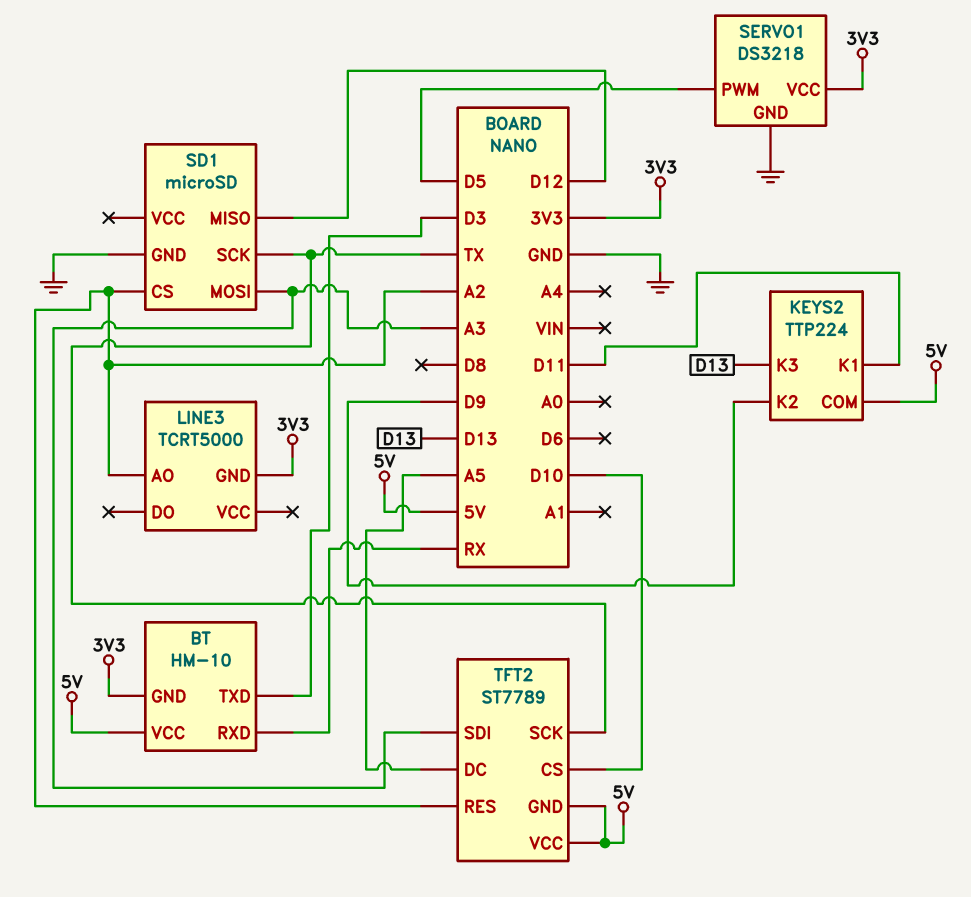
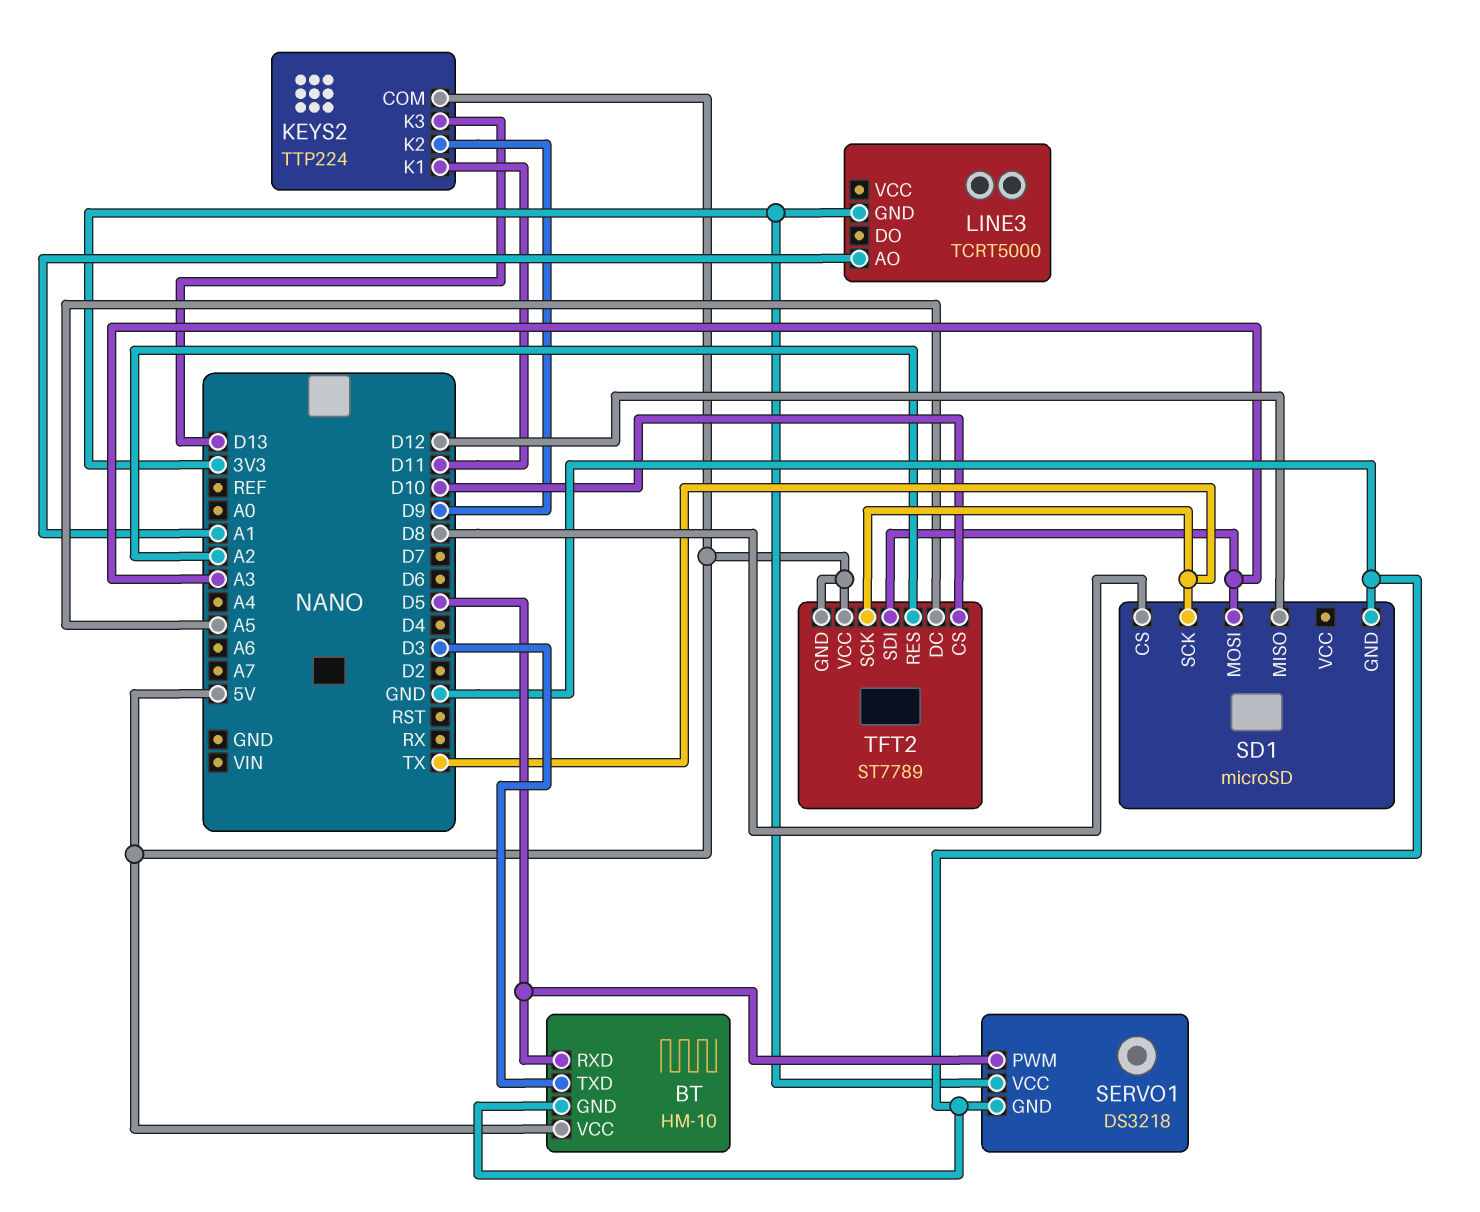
BT pin GND: 3V3 -> GND
BT pin RXD: RX -> D5
LINE3 pin AO: A2 -> A1
SD1 pin CS: A2 -> D8

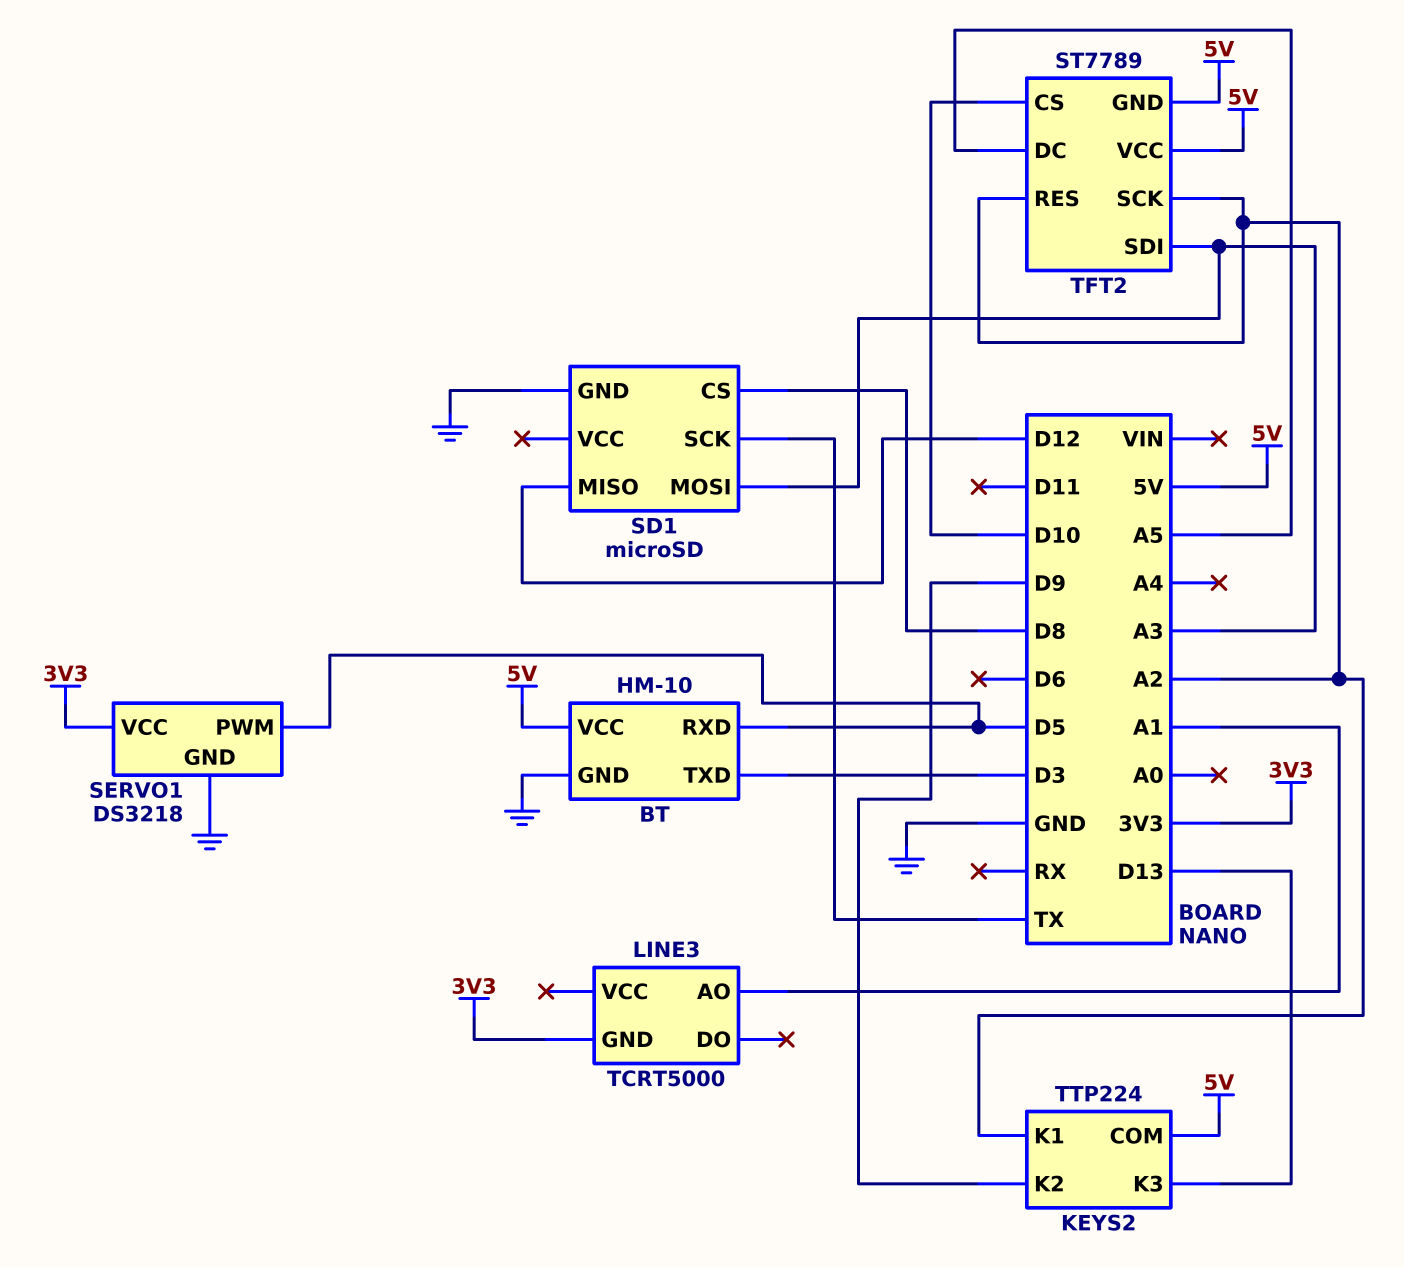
KEYS2 pin K1: D11 -> A2
TFT2 pin SCK: TX -> A2

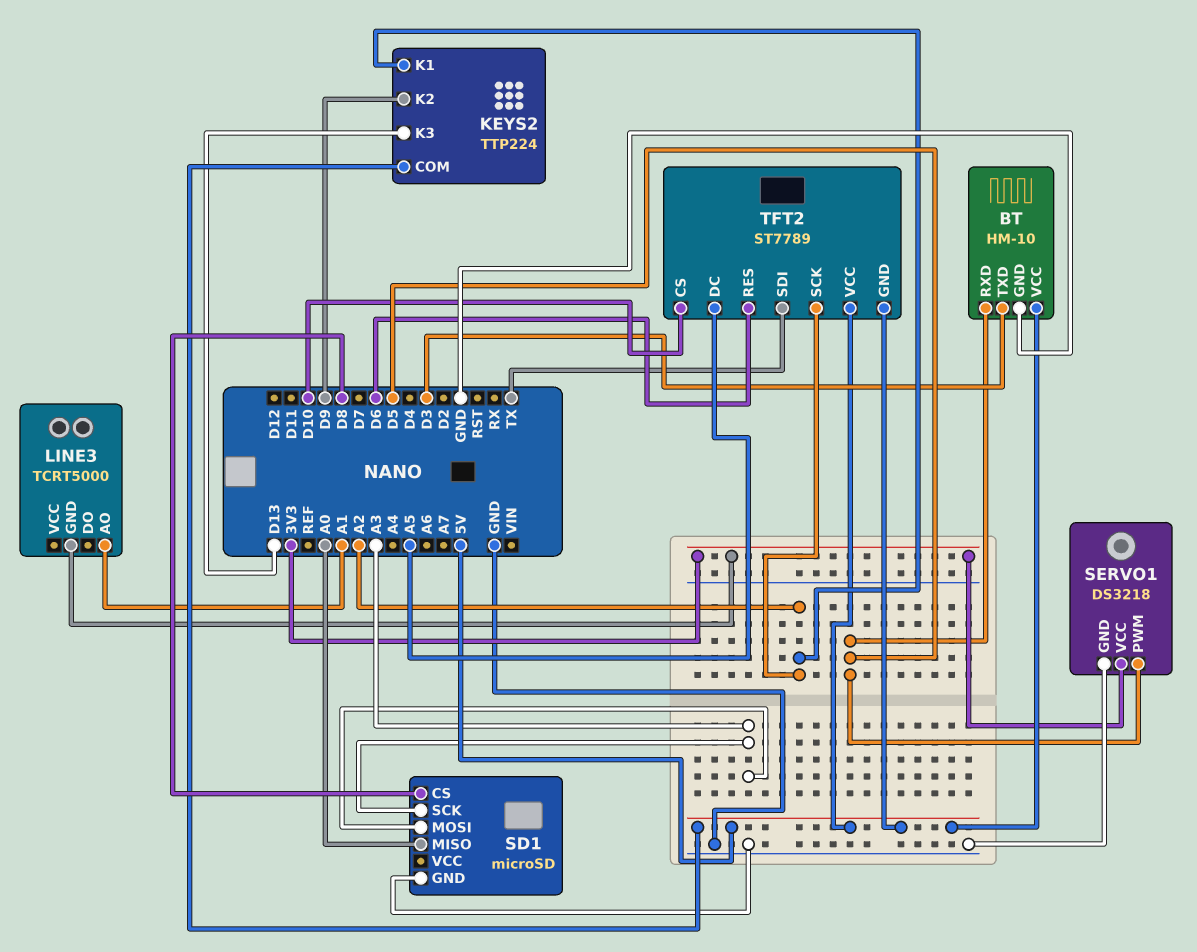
SD1 pin MISO: D12 -> A0
SD1 pin SCK: TX -> A3
TFT2 pin RES: A2 -> D6
TFT2 pin SDI: A3 -> TX

